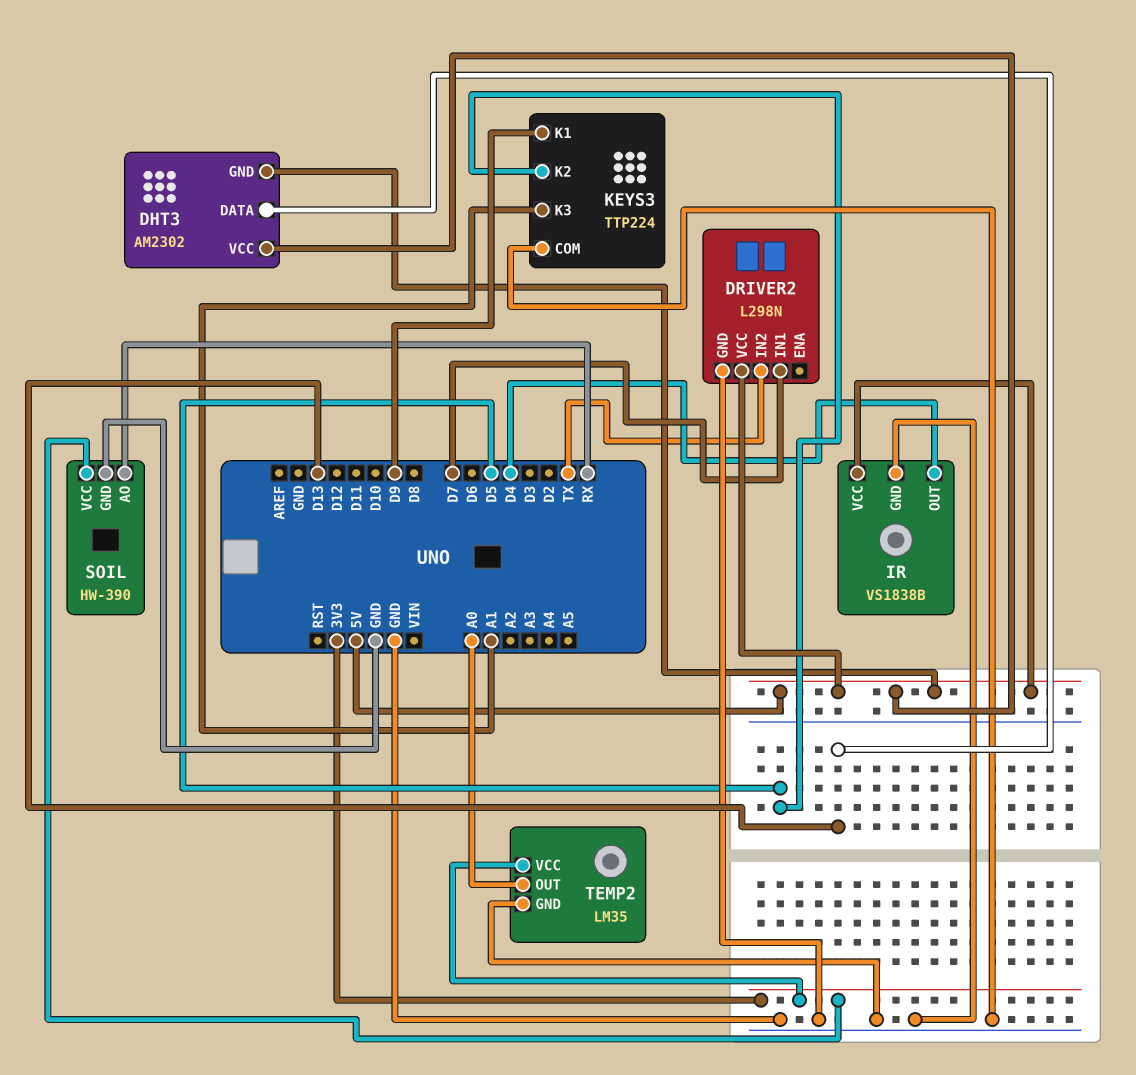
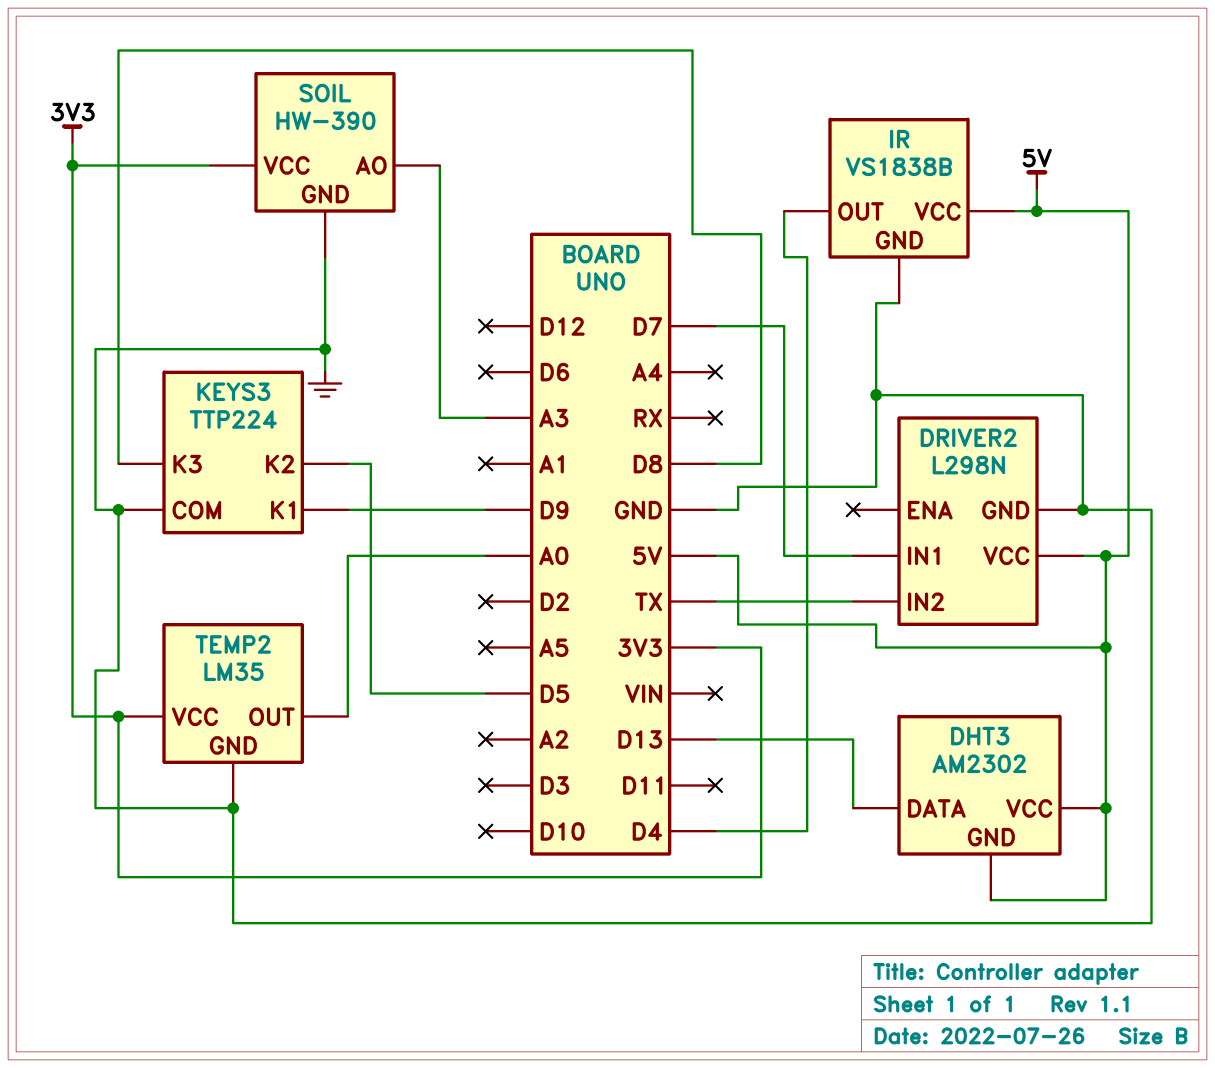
KEYS3 pin K3: A1 -> D8
SOIL pin AO: RX -> A3

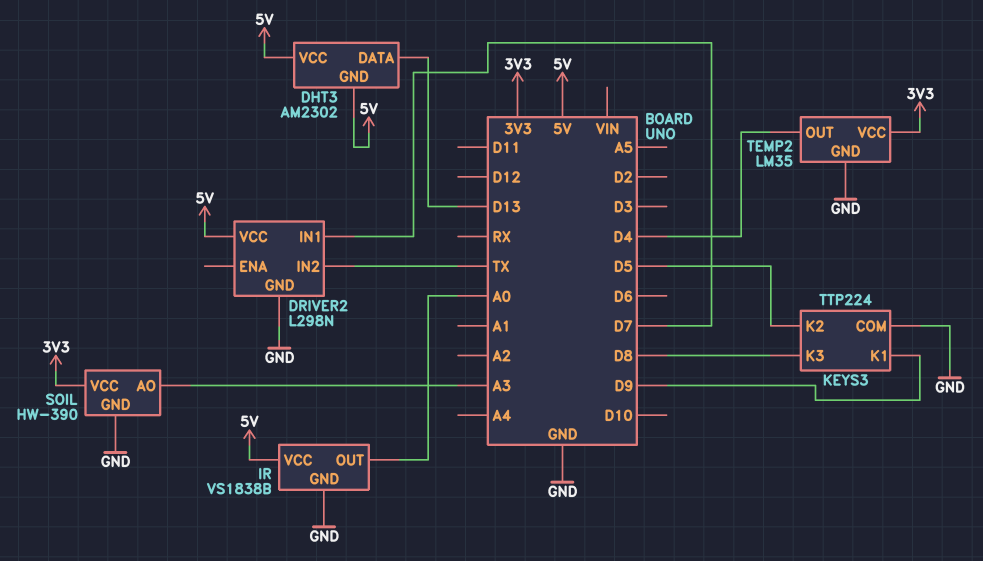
IR pin OUT: D4 -> A0
TEMP2 pin OUT: A0 -> D4

